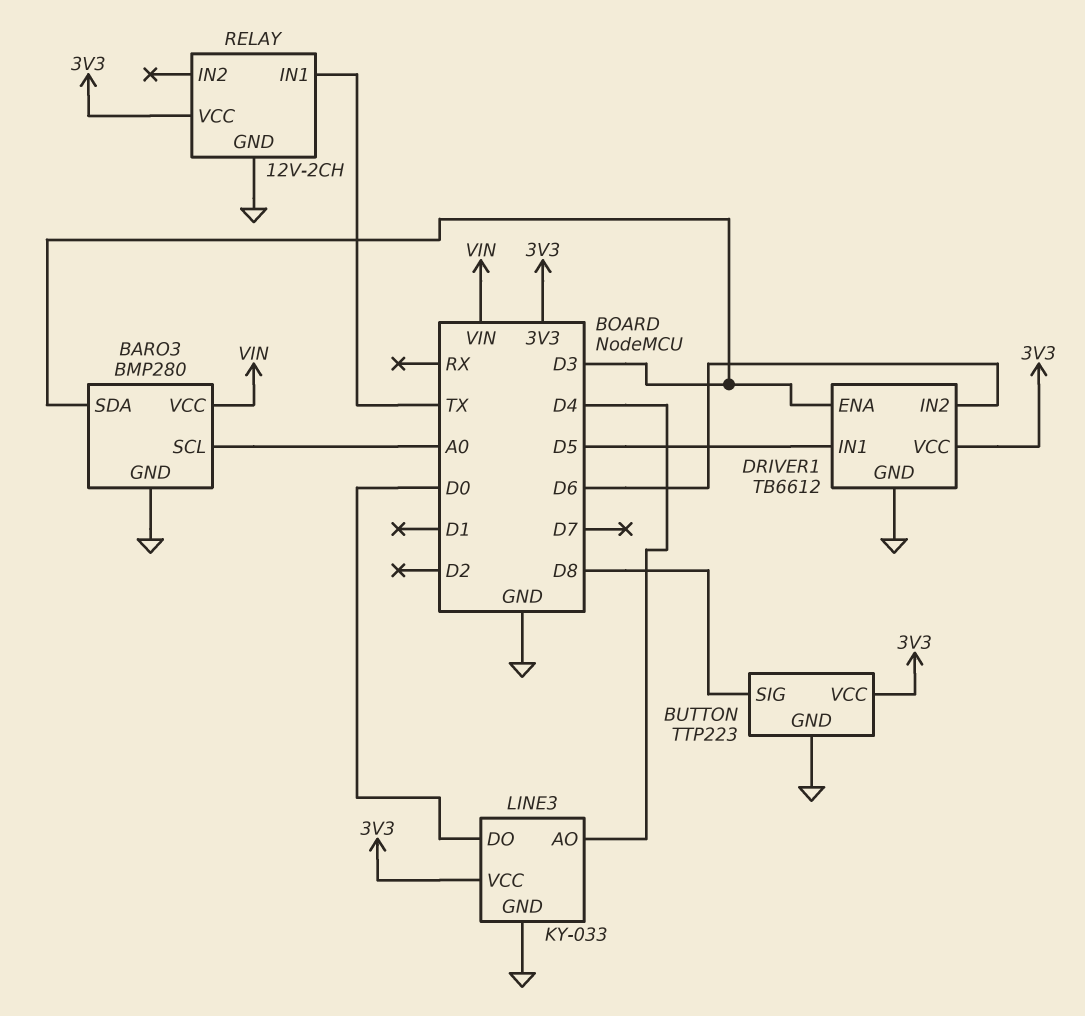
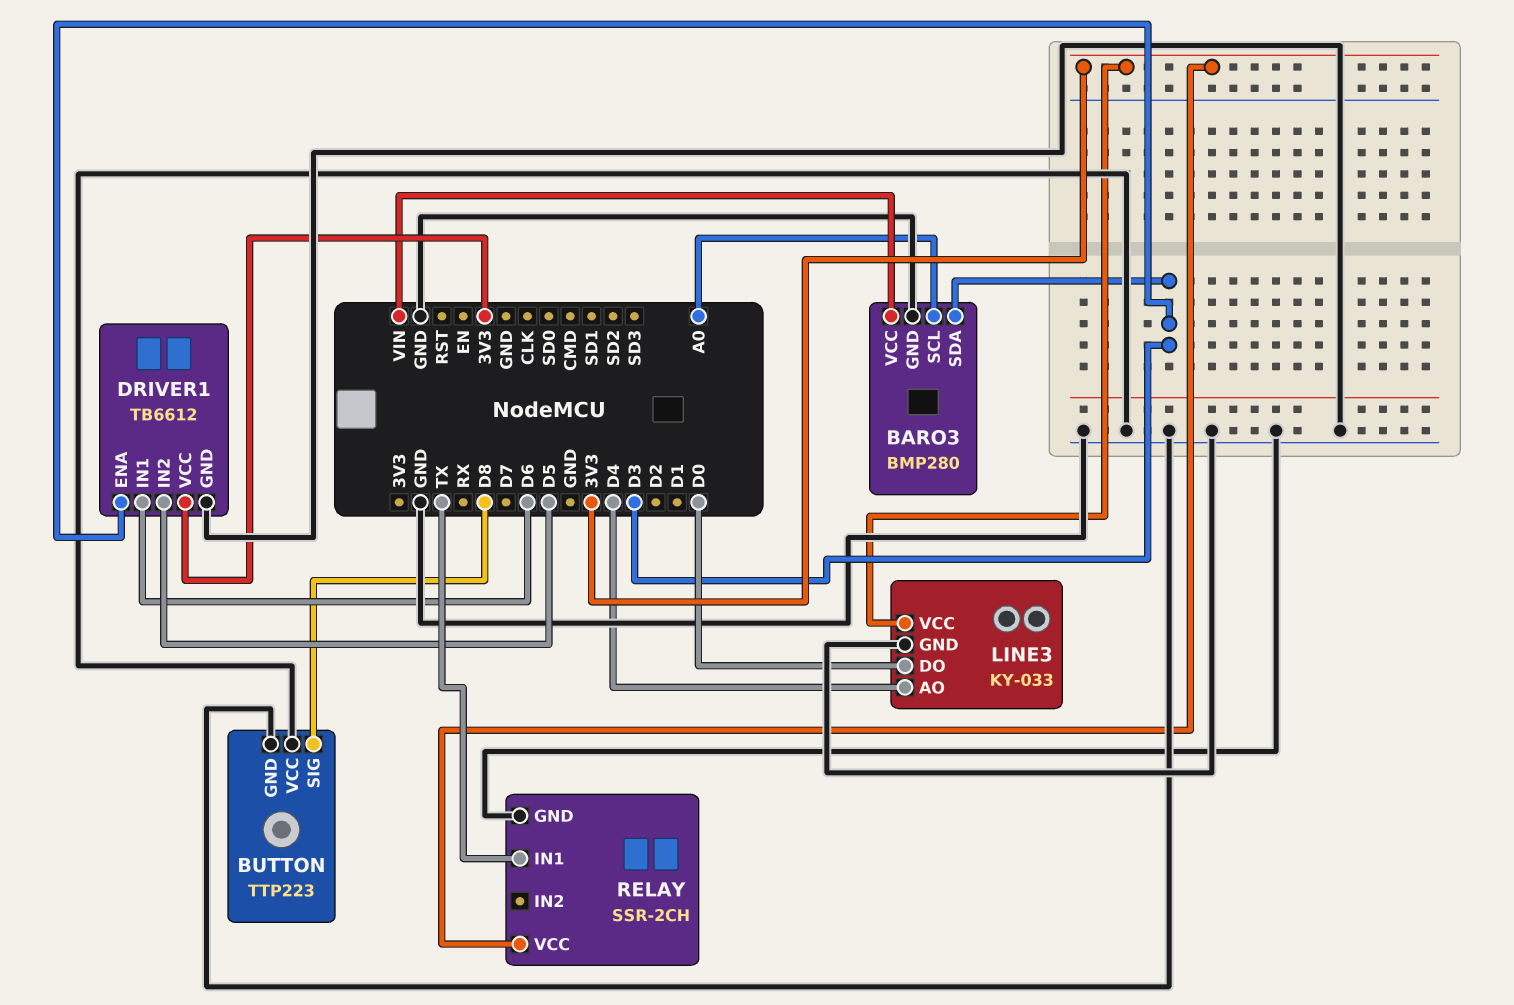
BUTTON pin VCC: 3V3 -> GND
DRIVER1 pin IN1: D5 -> D6
DRIVER1 pin IN2: D6 -> D5
RELAY: 12V-2CH -> SSR-2CH

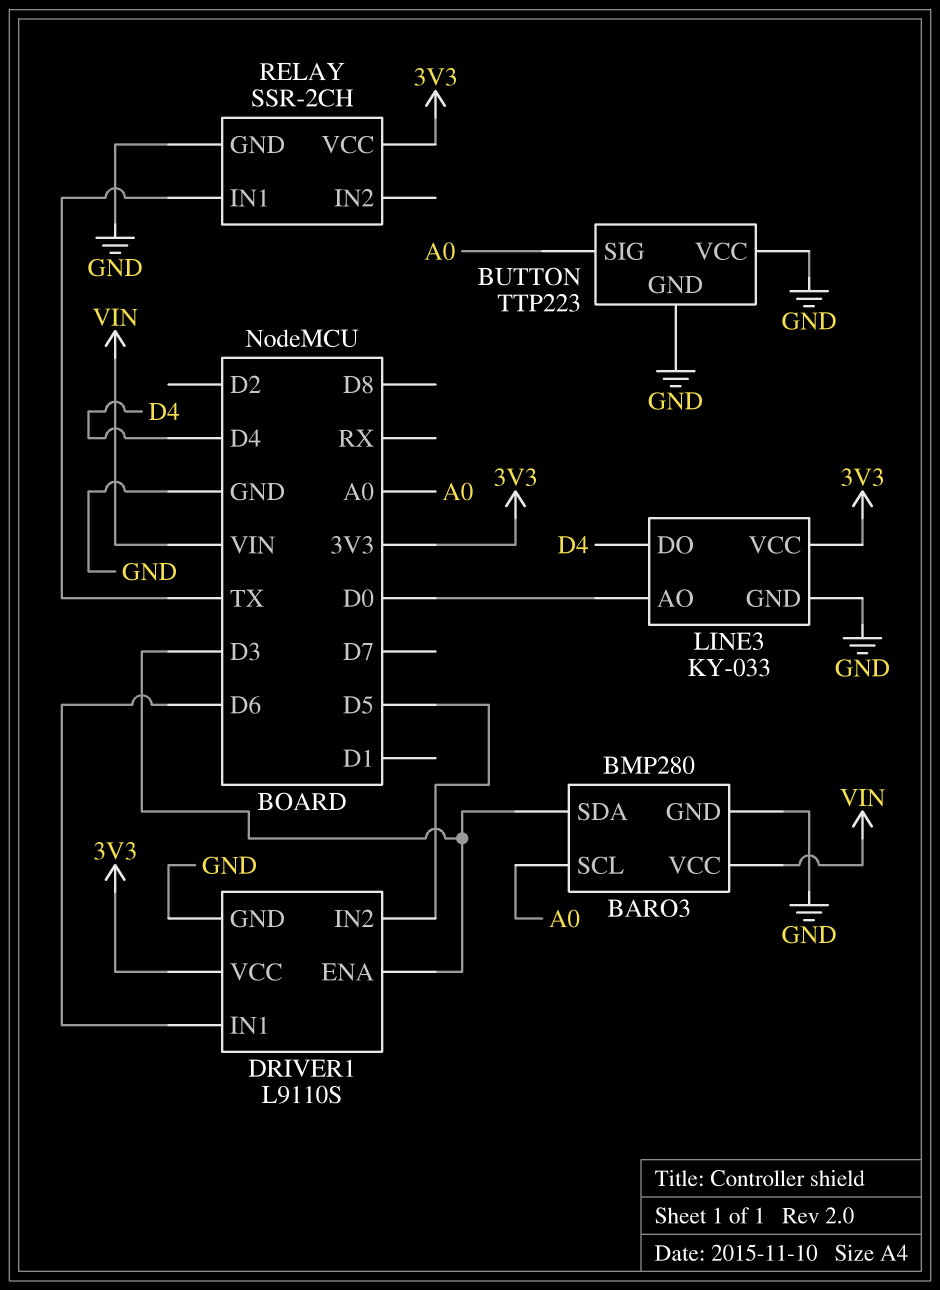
BUTTON pin SIG: D8 -> A0
DRIVER1: TB6612 -> L9110S
LINE3 pin AO: D4 -> D0
LINE3 pin DO: D0 -> D4

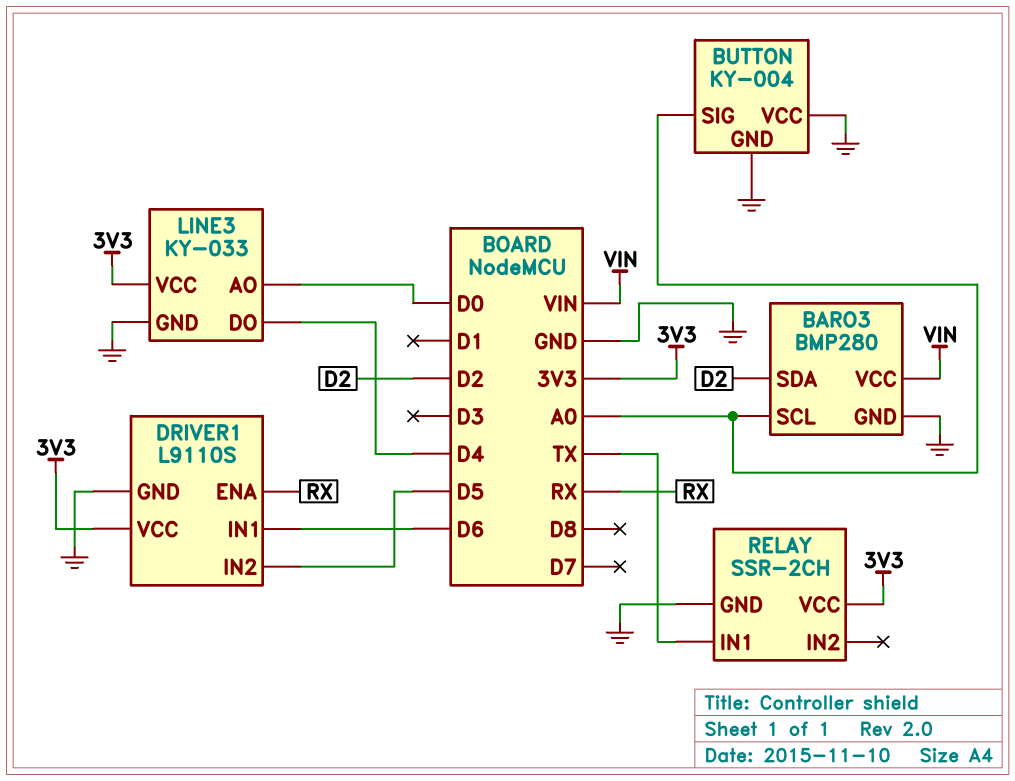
BARO3 pin SDA: D3 -> D2
BUTTON: TTP223 -> KY-004
DRIVER1 pin ENA: D3 -> RX

